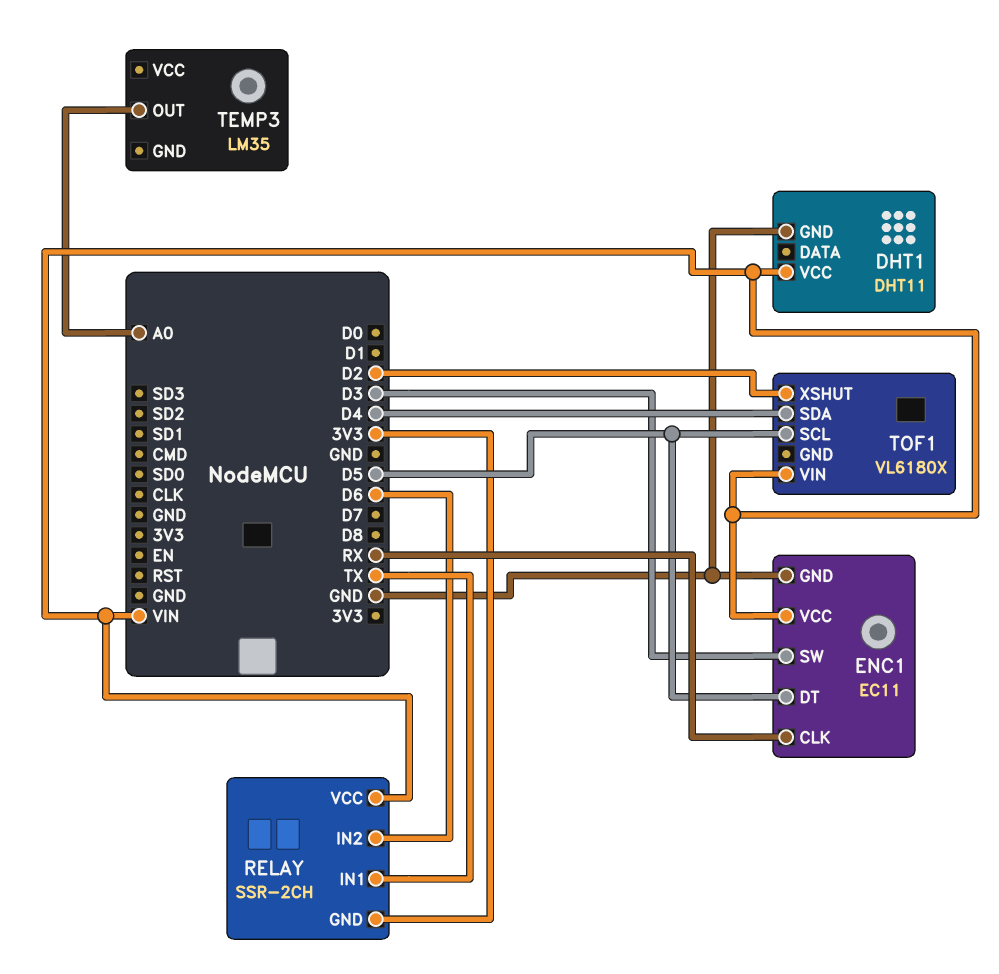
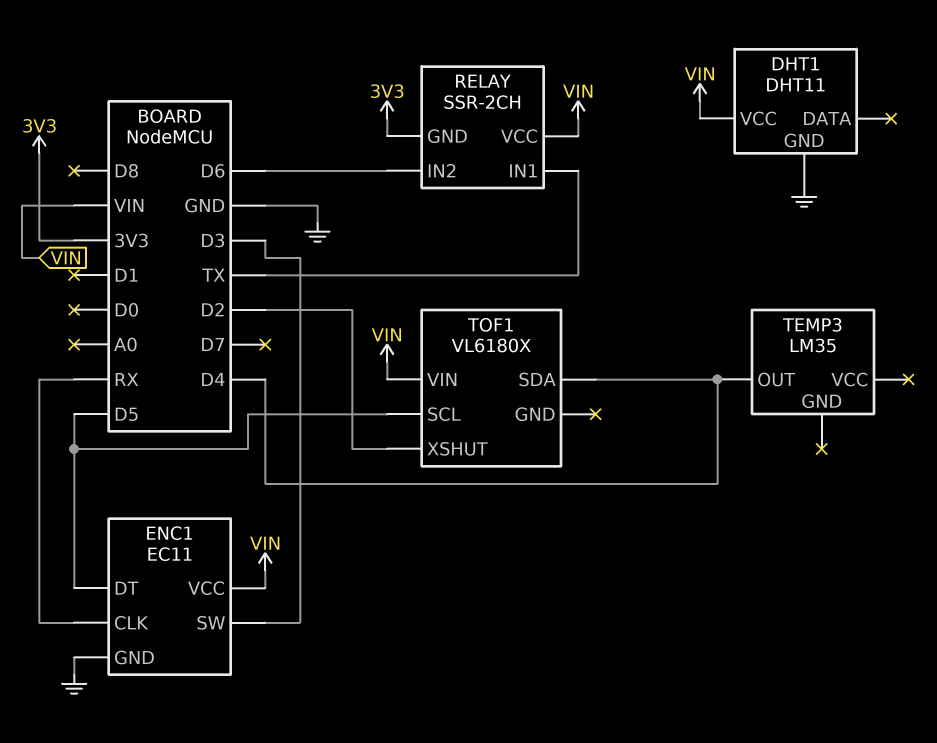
TEMP3 pin OUT: A0 -> D4

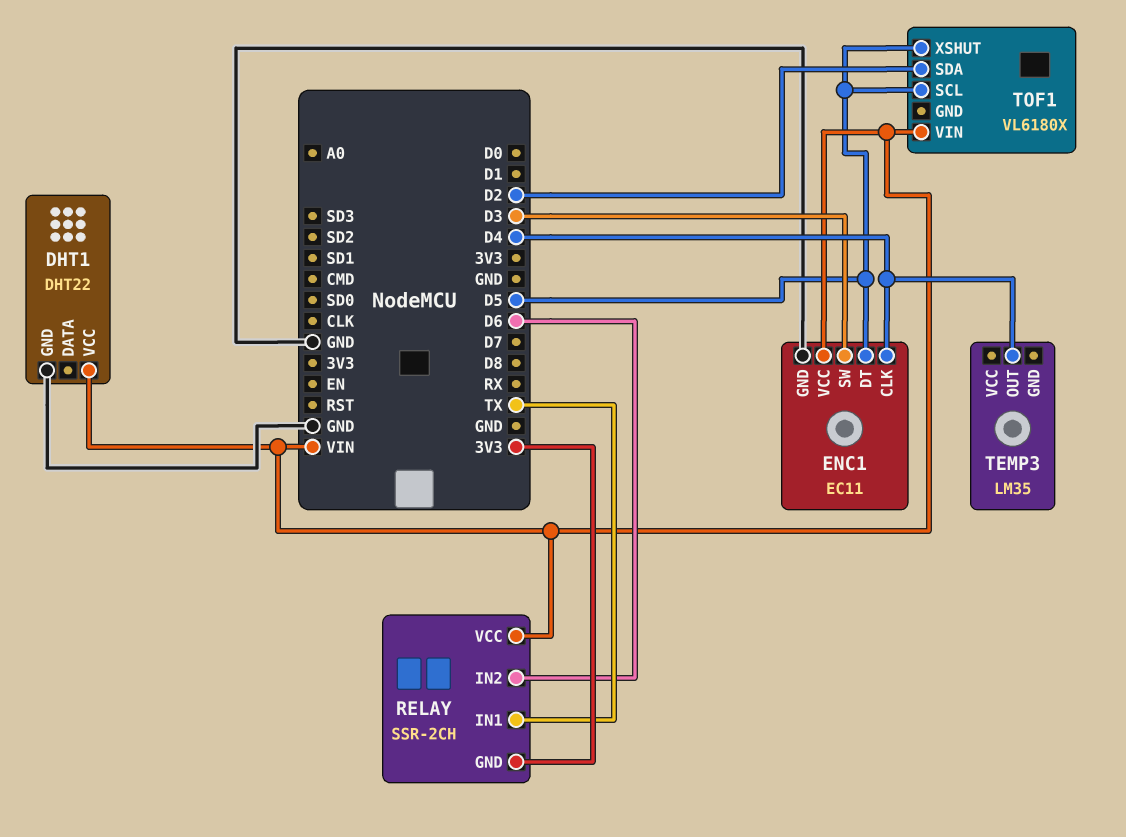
DHT1: DHT11 -> DHT22
ENC1 pin CLK: RX -> D4
TOF1 pin SDA: D4 -> D2
TOF1 pin XSHUT: D2 -> D5

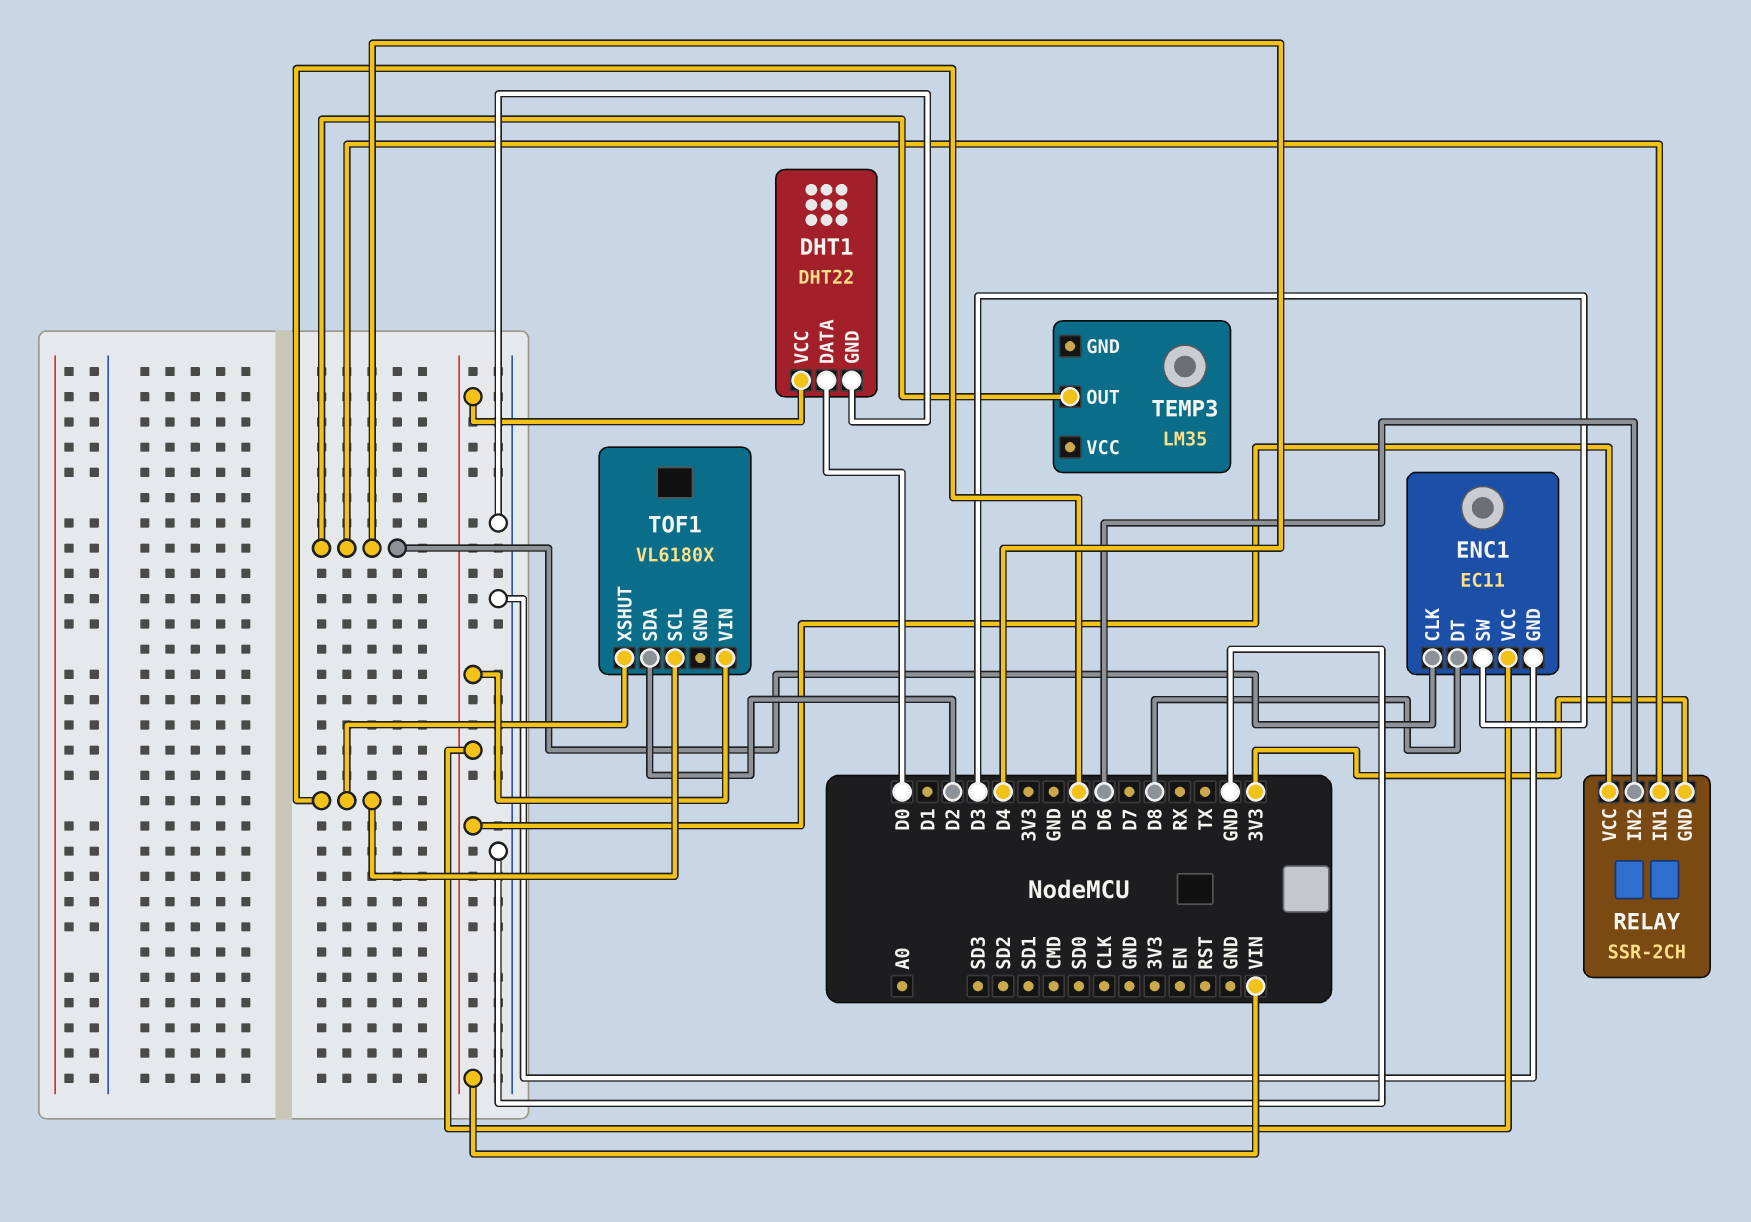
DHT1 pin DATA: none -> D0
ENC1 pin DT: D5 -> D8
RELAY pin IN1: TX -> D4

